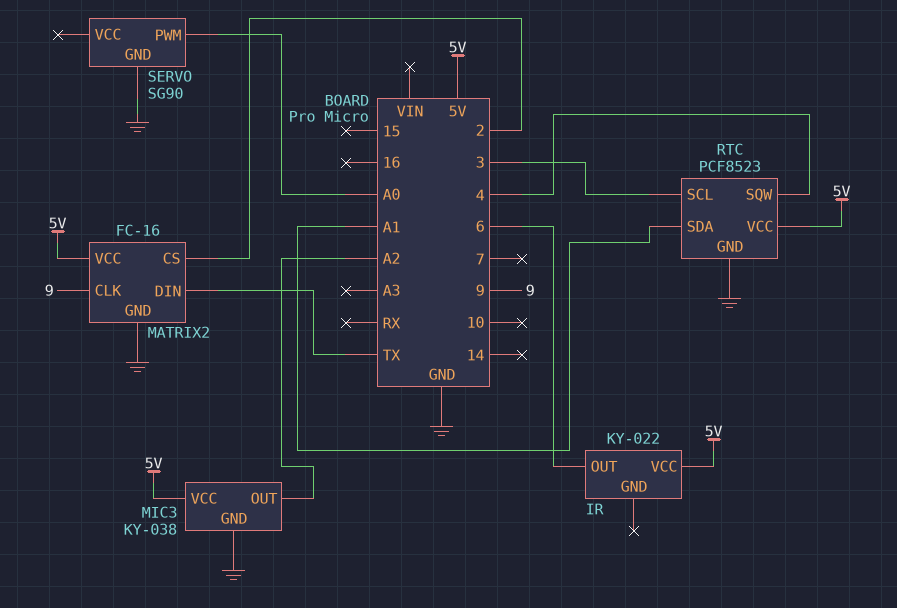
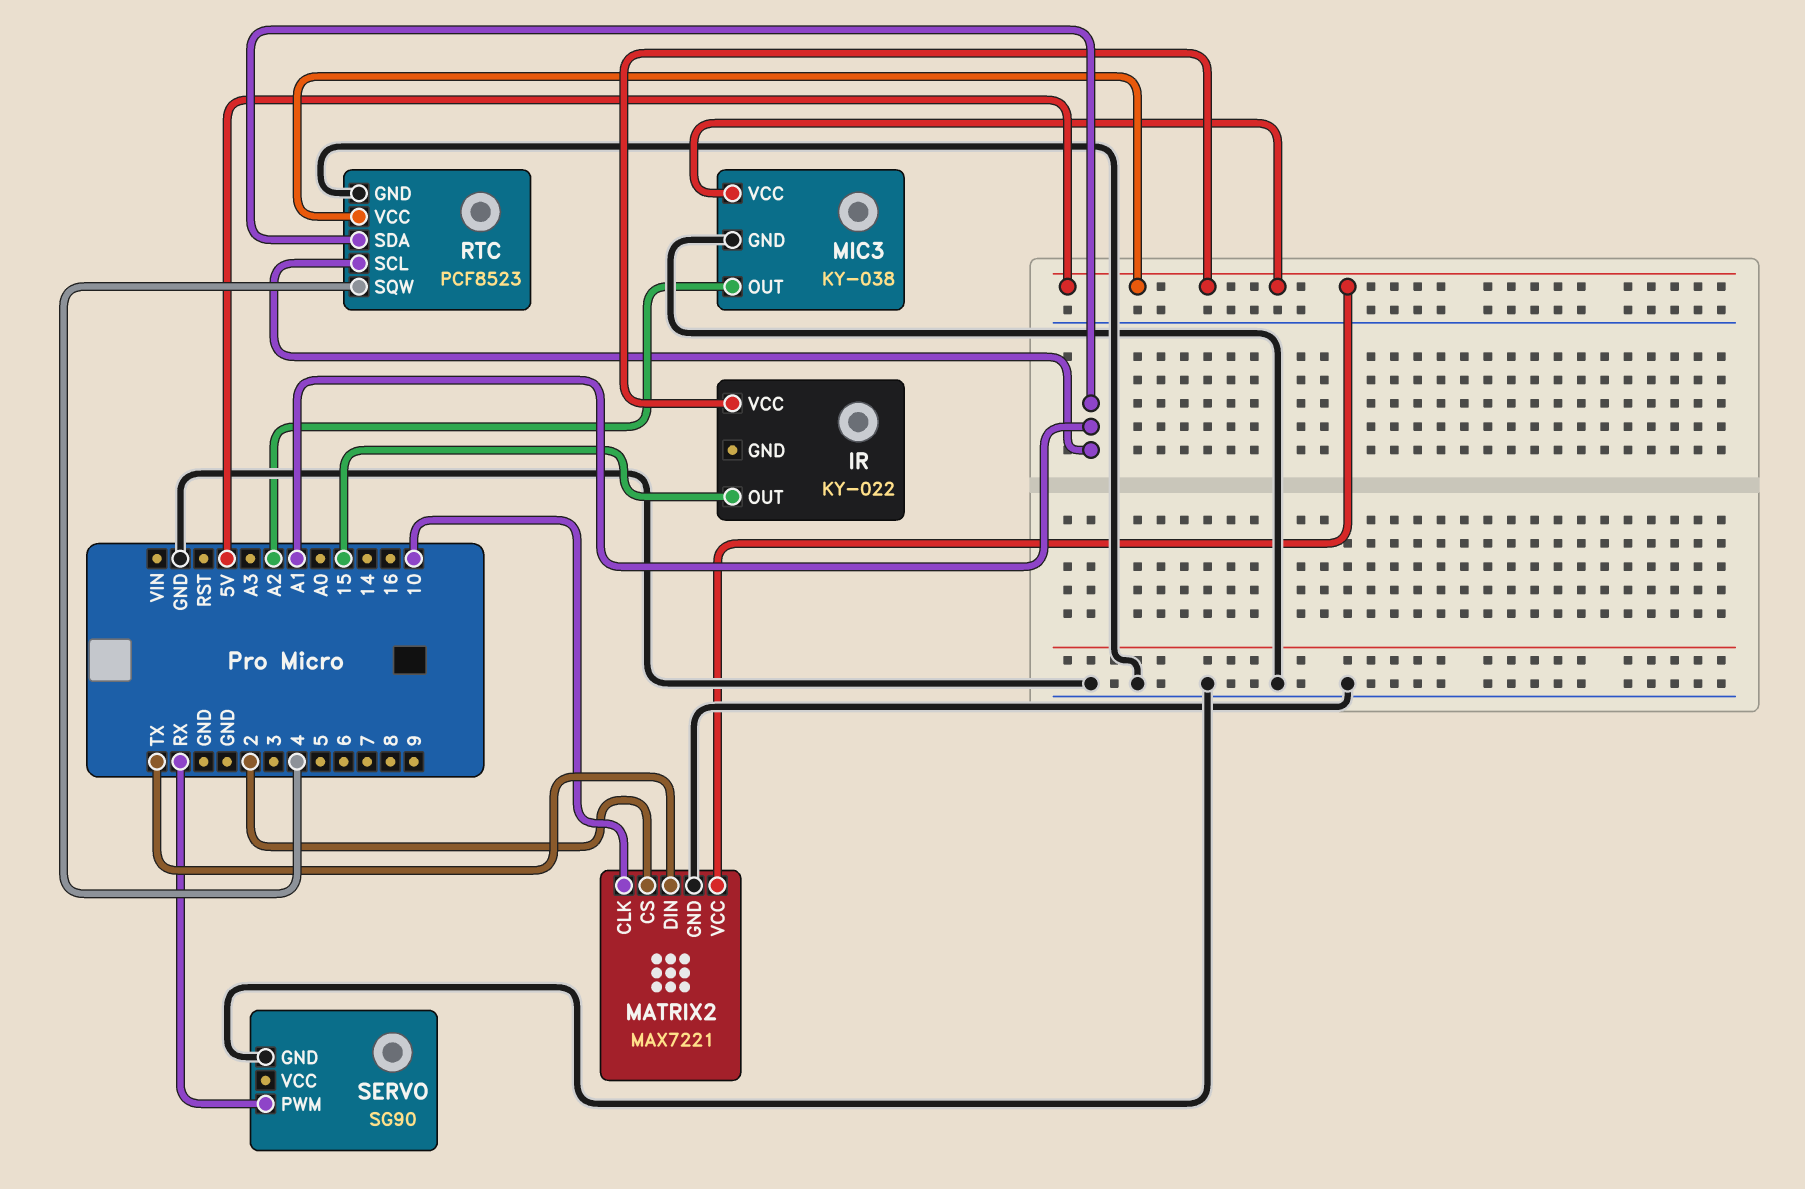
IR pin OUT: 6 -> 15
MATRIX2: FC-16 -> MAX7221
MATRIX2 pin CLK: 9 -> 10
RTC pin SCL: 3 -> A1
SERVO pin PWM: A0 -> RX

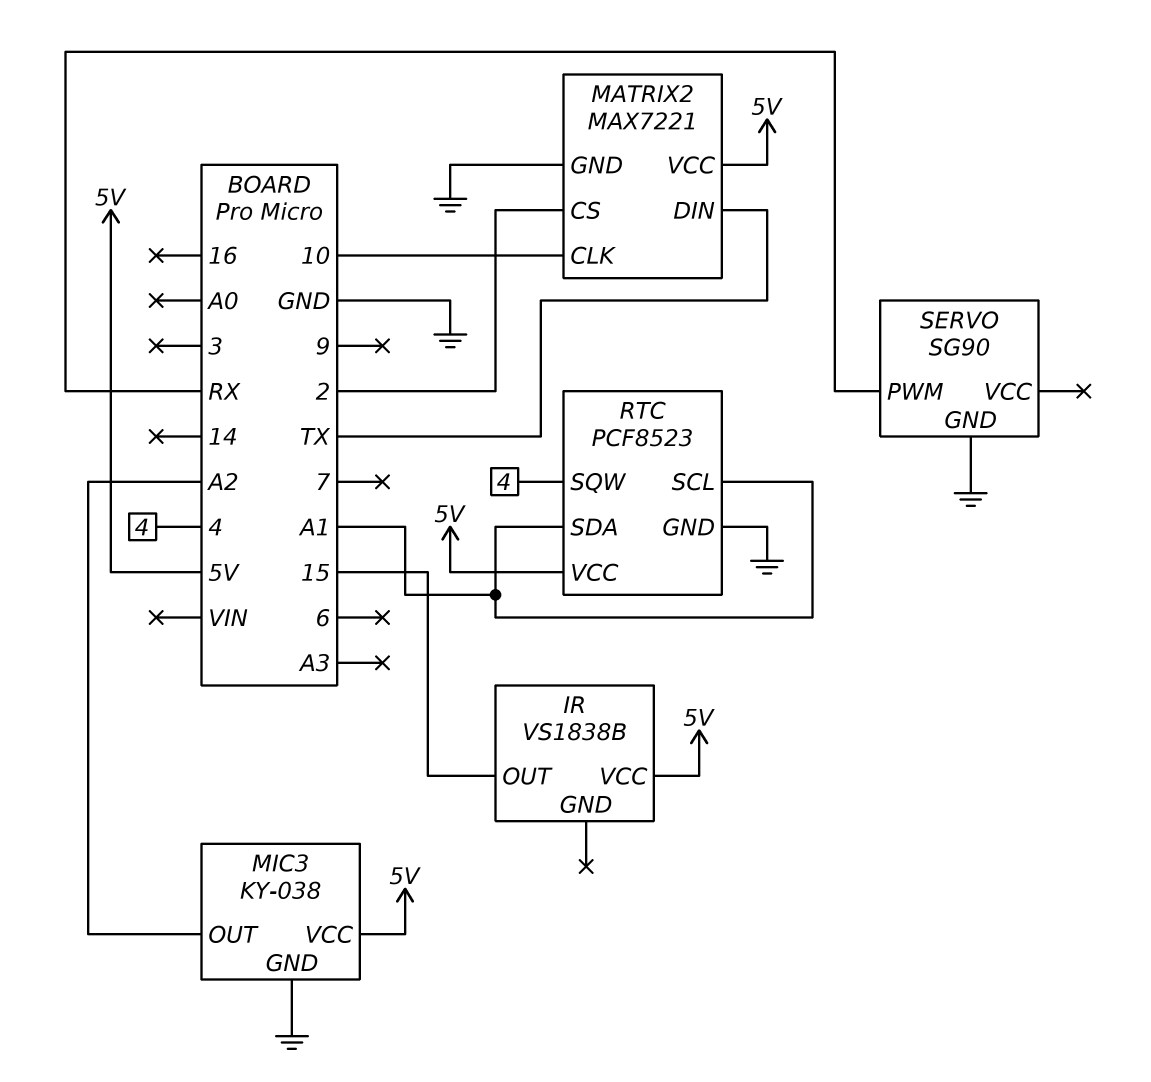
IR: KY-022 -> VS1838B

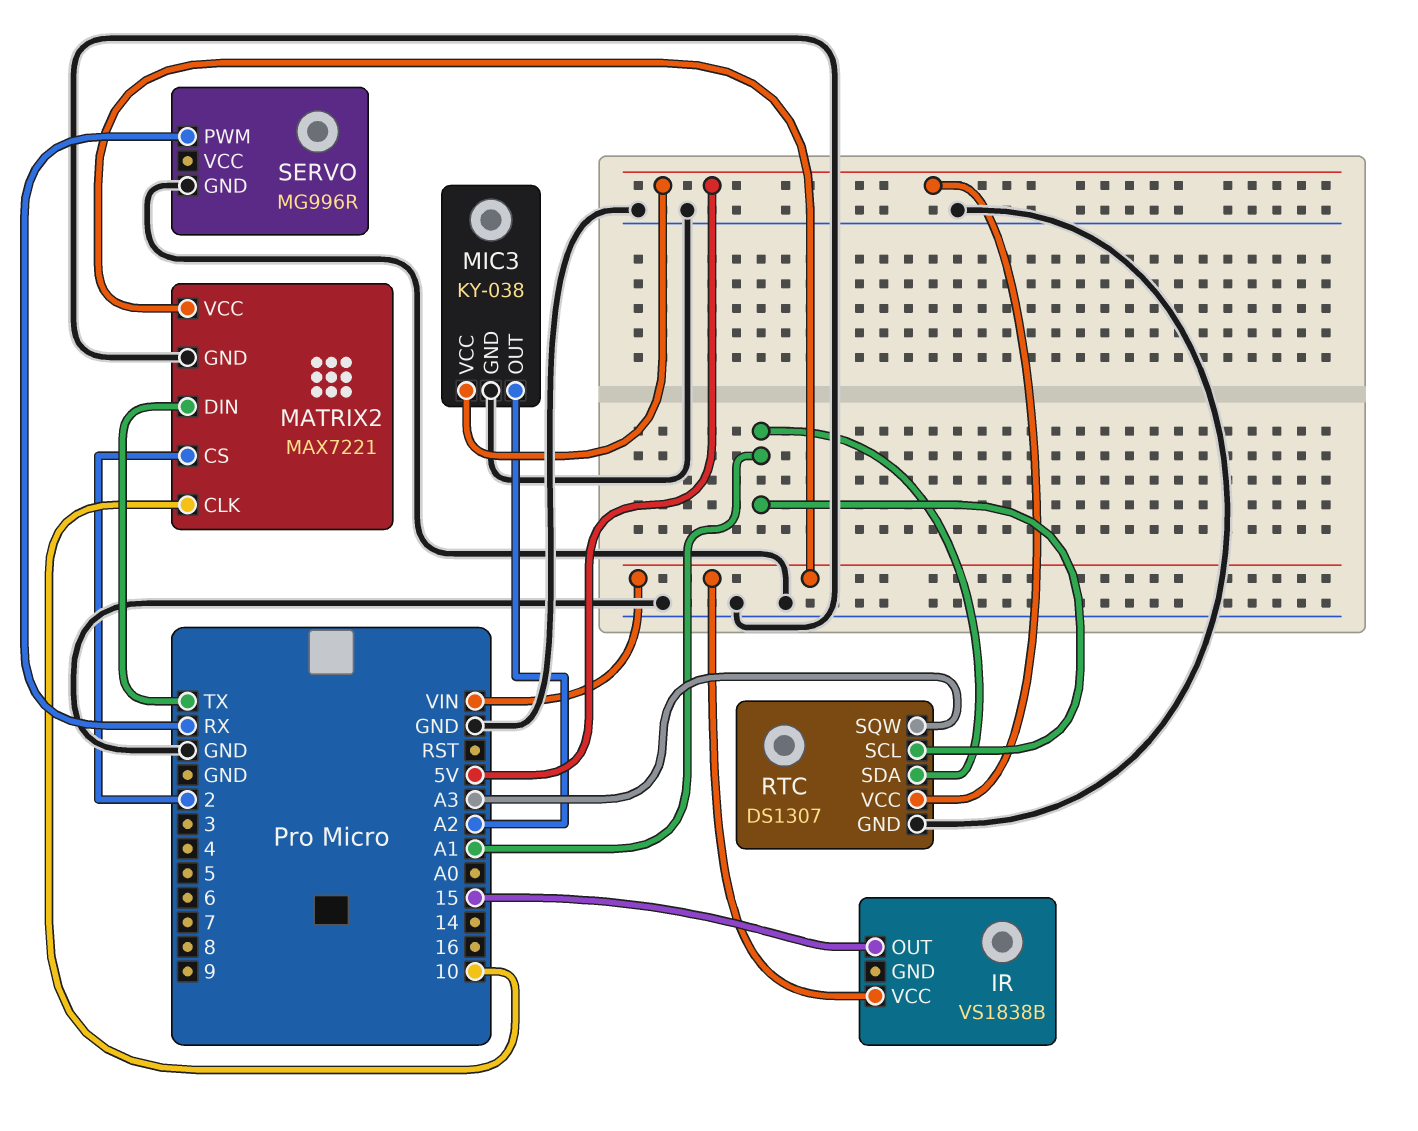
IR pin VCC: 5V -> VIN
MATRIX2 pin VCC: 5V -> VIN
RTC: PCF8523 -> DS1307
RTC pin SQW: 4 -> A3
SERVO: SG90 -> MG996R

